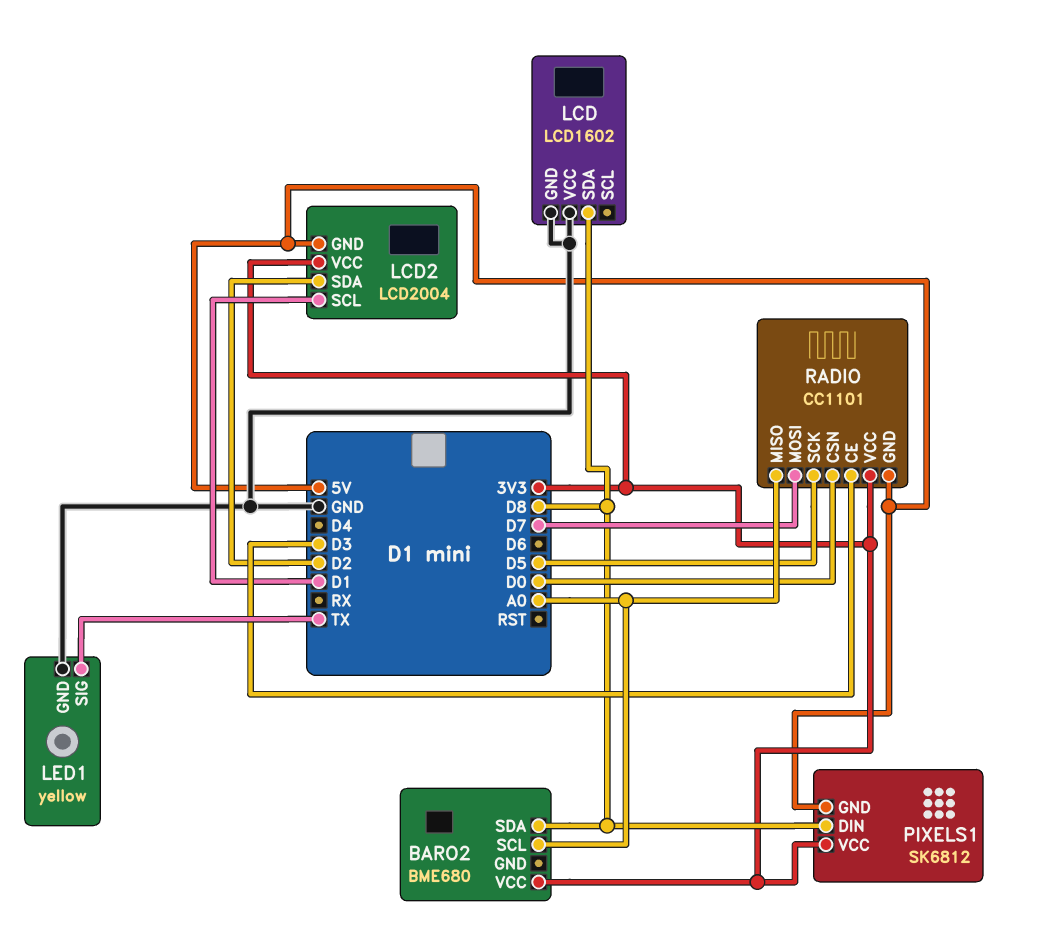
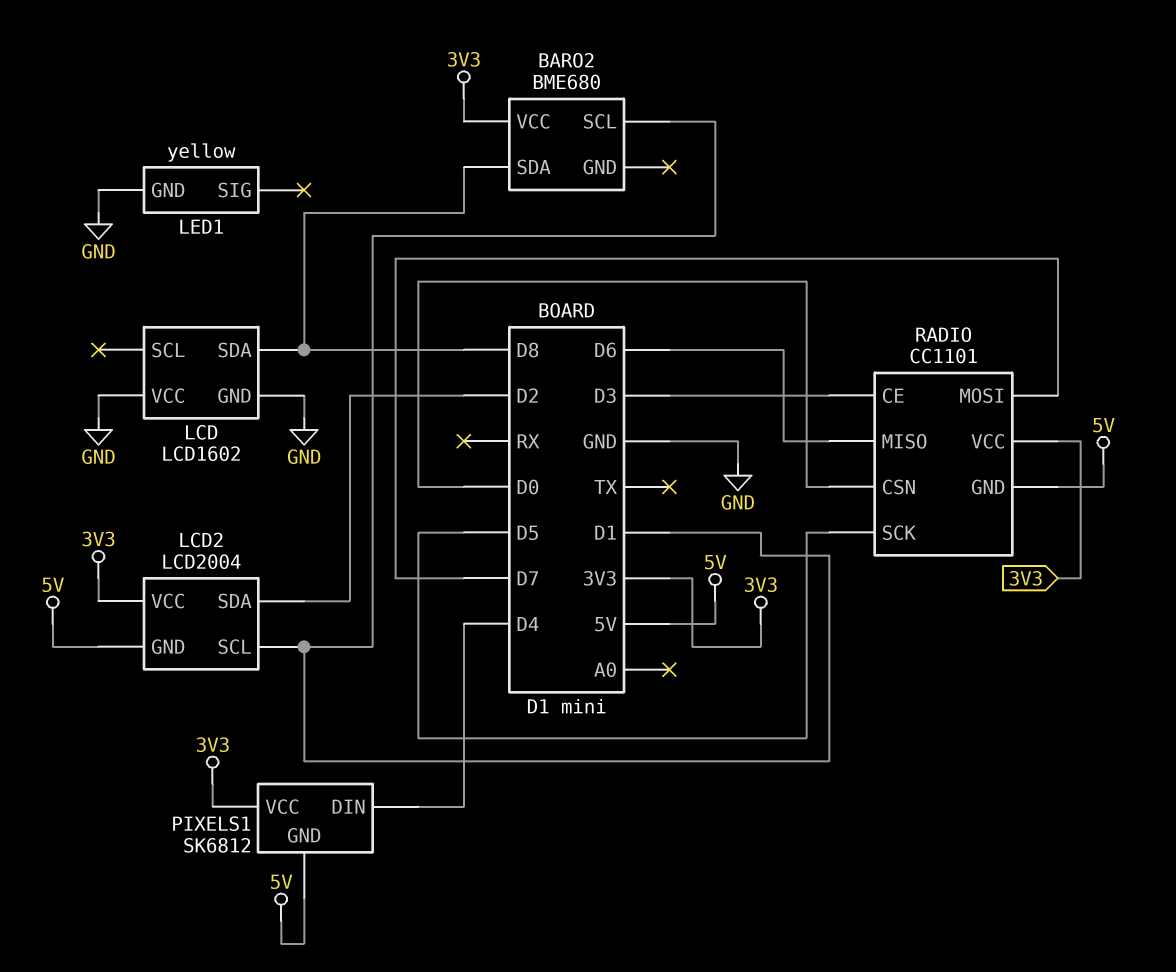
BARO2 pin SCL: A0 -> D1
LED1 pin SIG: TX -> none
PIXELS1 pin DIN: D8 -> D4
RADIO pin MISO: A0 -> D6

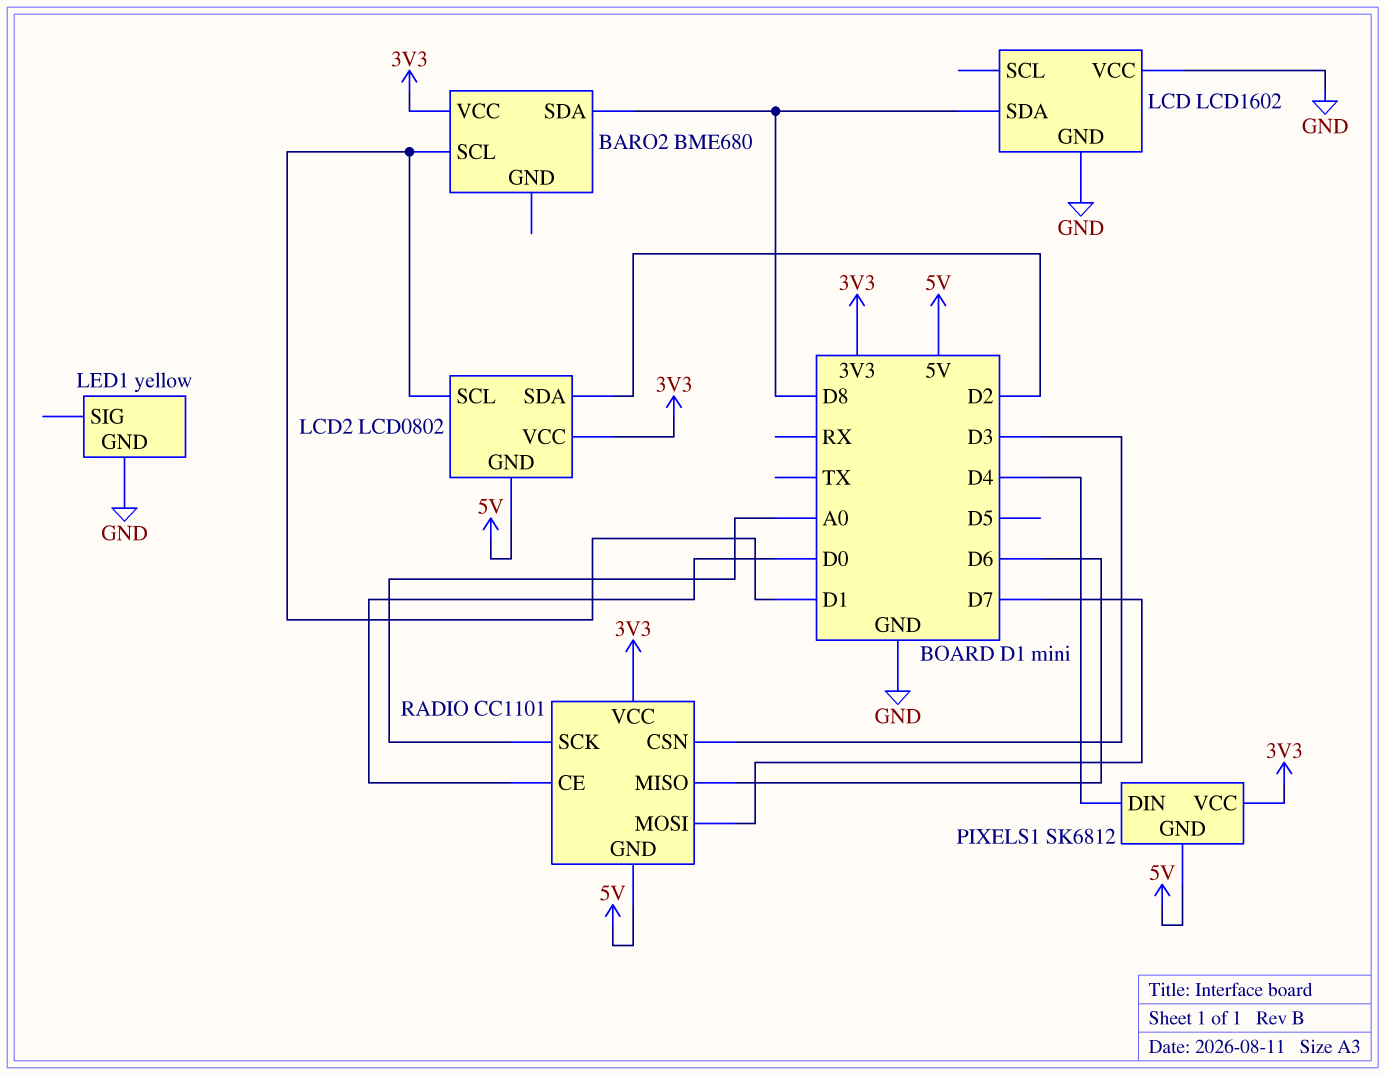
LCD2: LCD2004 -> LCD0802
RADIO pin CE: D3 -> D0
RADIO pin CSN: D0 -> D3
RADIO pin SCK: D5 -> A0

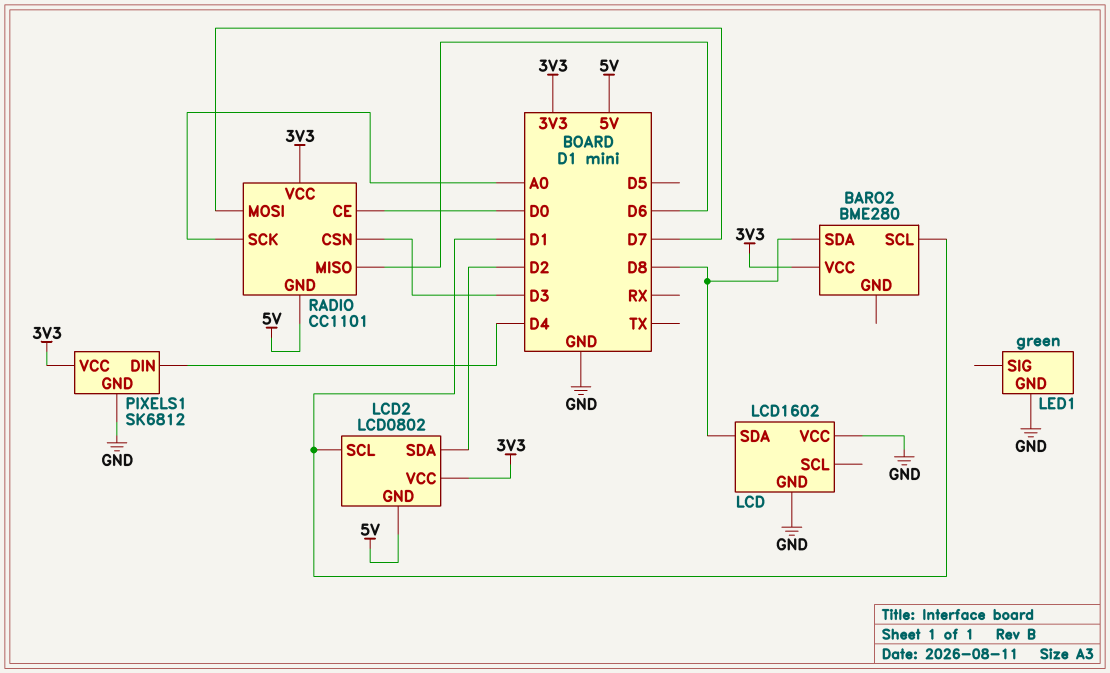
BARO2: BME680 -> BME280
LED1: yellow -> green
PIXELS1 pin GND: 5V -> GND

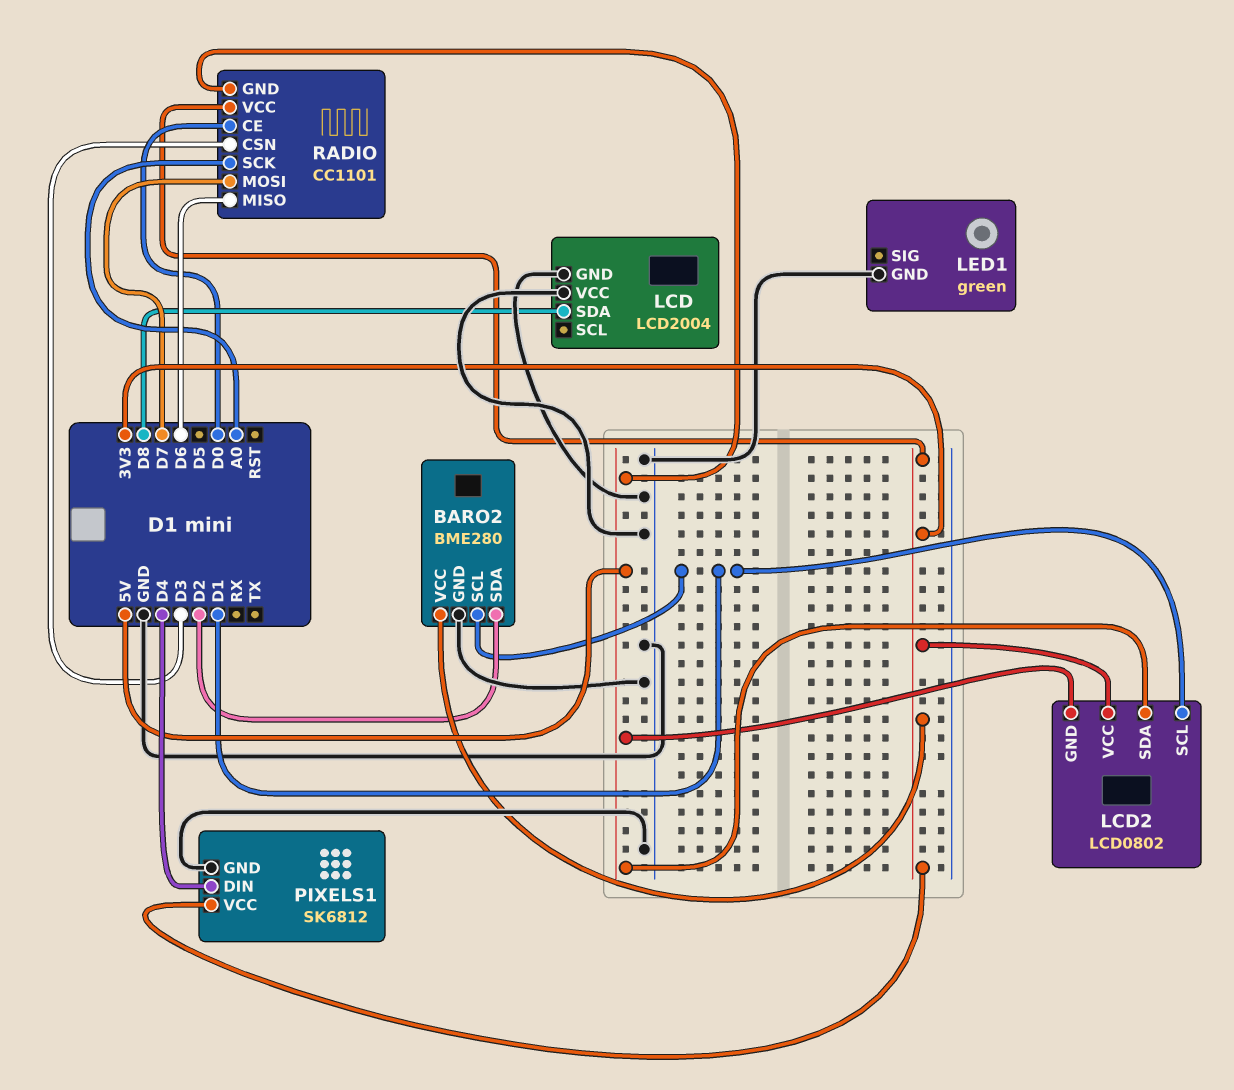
BARO2 pin GND: none -> GND
BARO2 pin SDA: D8 -> D2
LCD: LCD1602 -> LCD2004
LCD2 pin SDA: D2 -> 5V

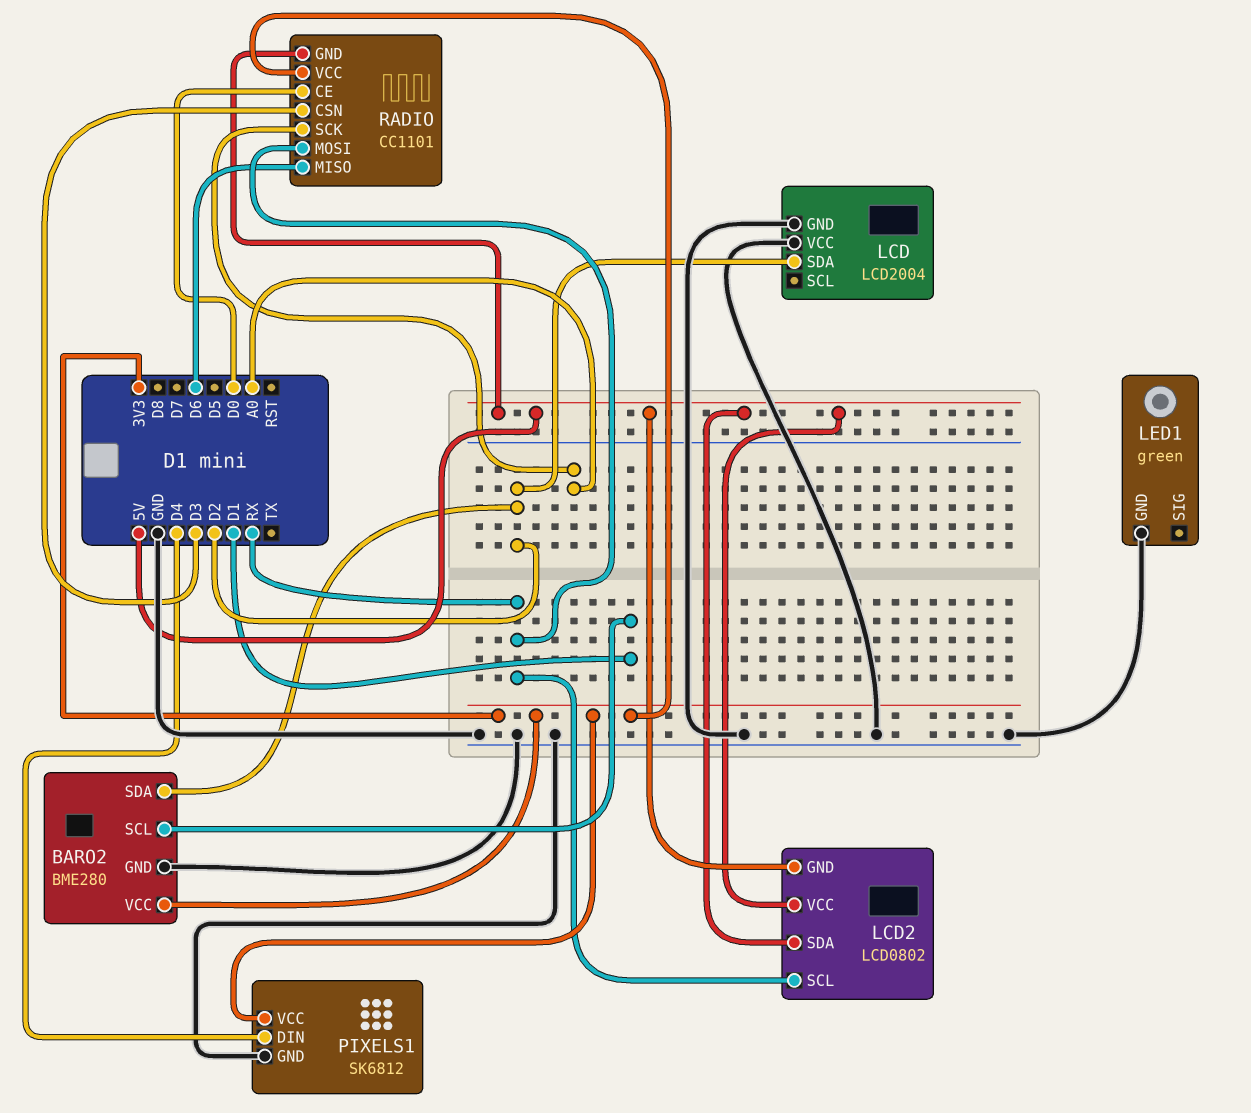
LCD pin SDA: D8 -> D2
LCD2 pin SCL: D1 -> RX
LCD2 pin VCC: 3V3 -> 5V
RADIO pin MOSI: D7 -> RX

